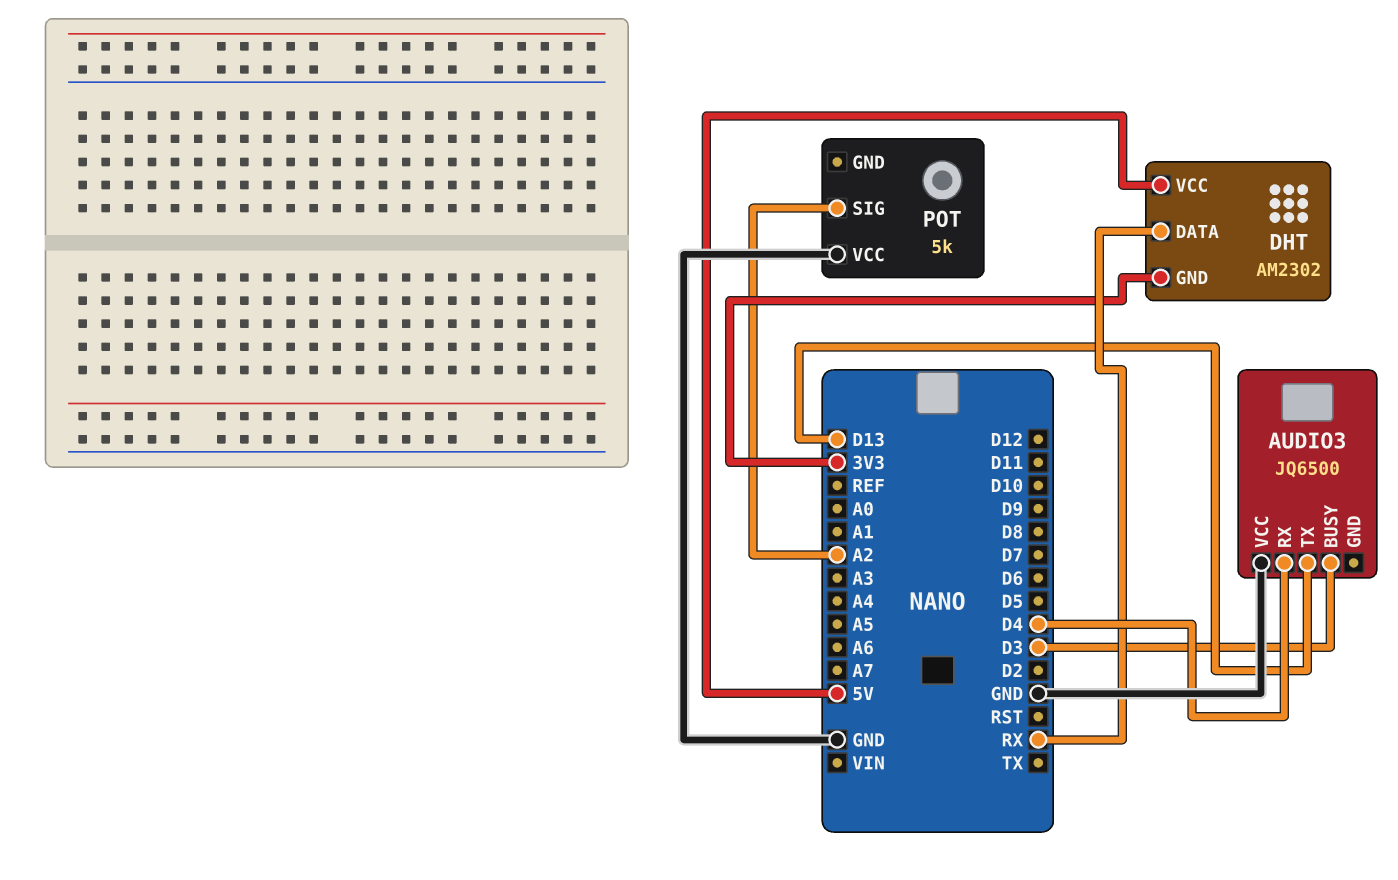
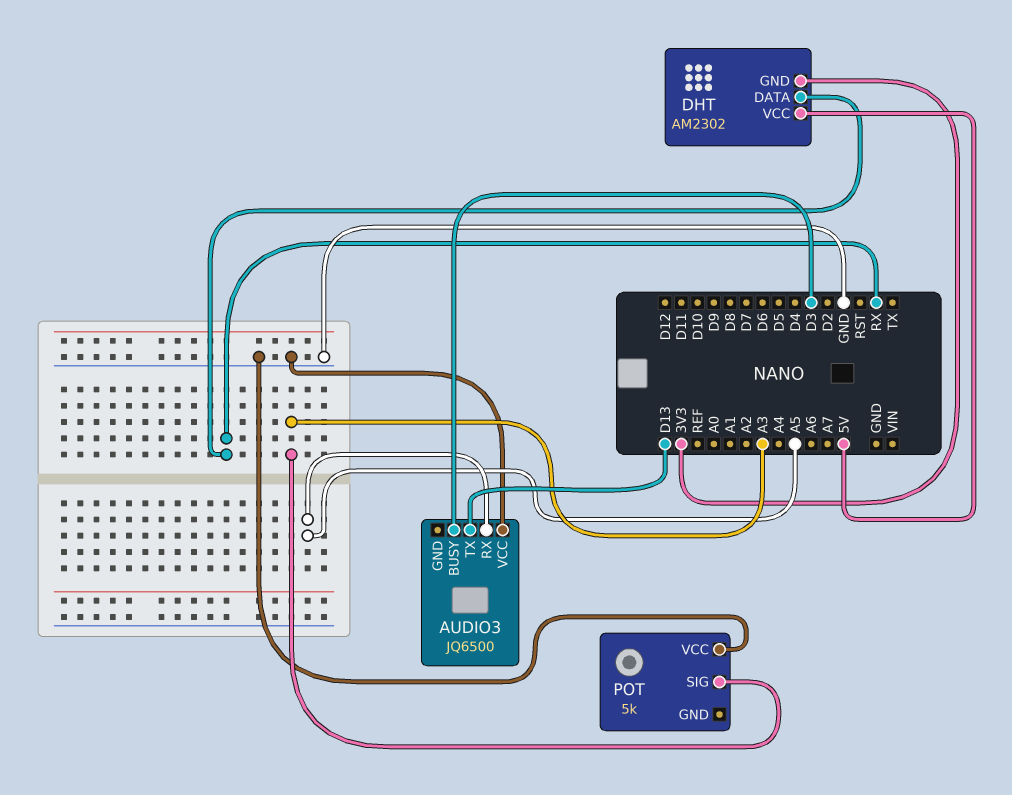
AUDIO3 pin RX: D4 -> A5
POT pin SIG: A2 -> A3

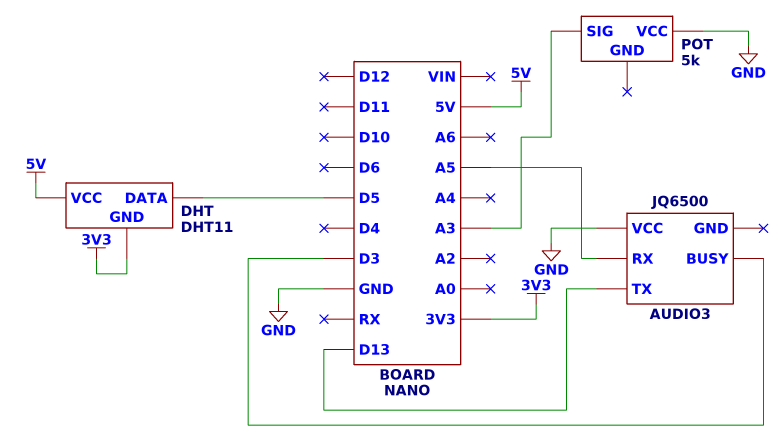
DHT: AM2302 -> DHT11
DHT pin DATA: RX -> D5

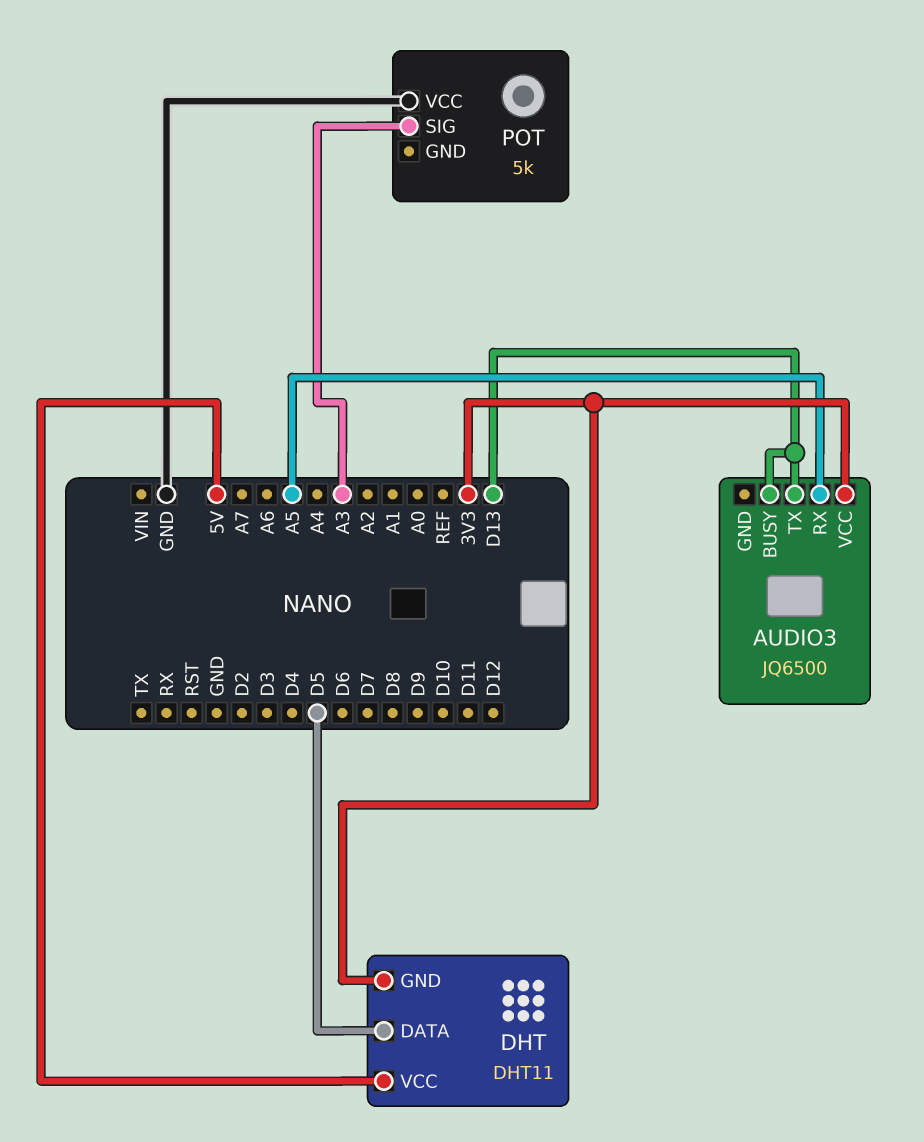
AUDIO3 pin BUSY: D3 -> D13
AUDIO3 pin VCC: GND -> 3V3

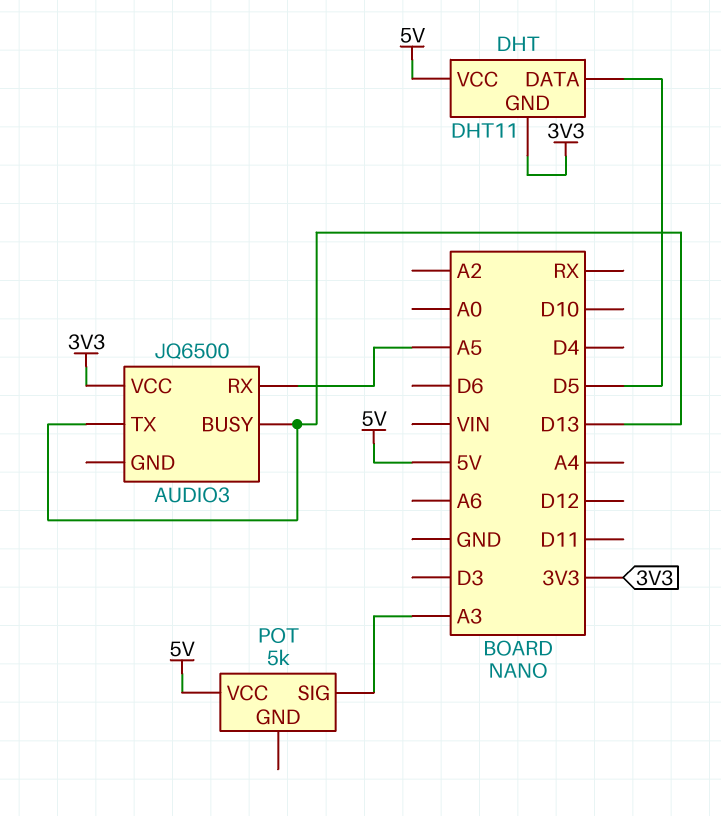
POT pin VCC: GND -> 5V

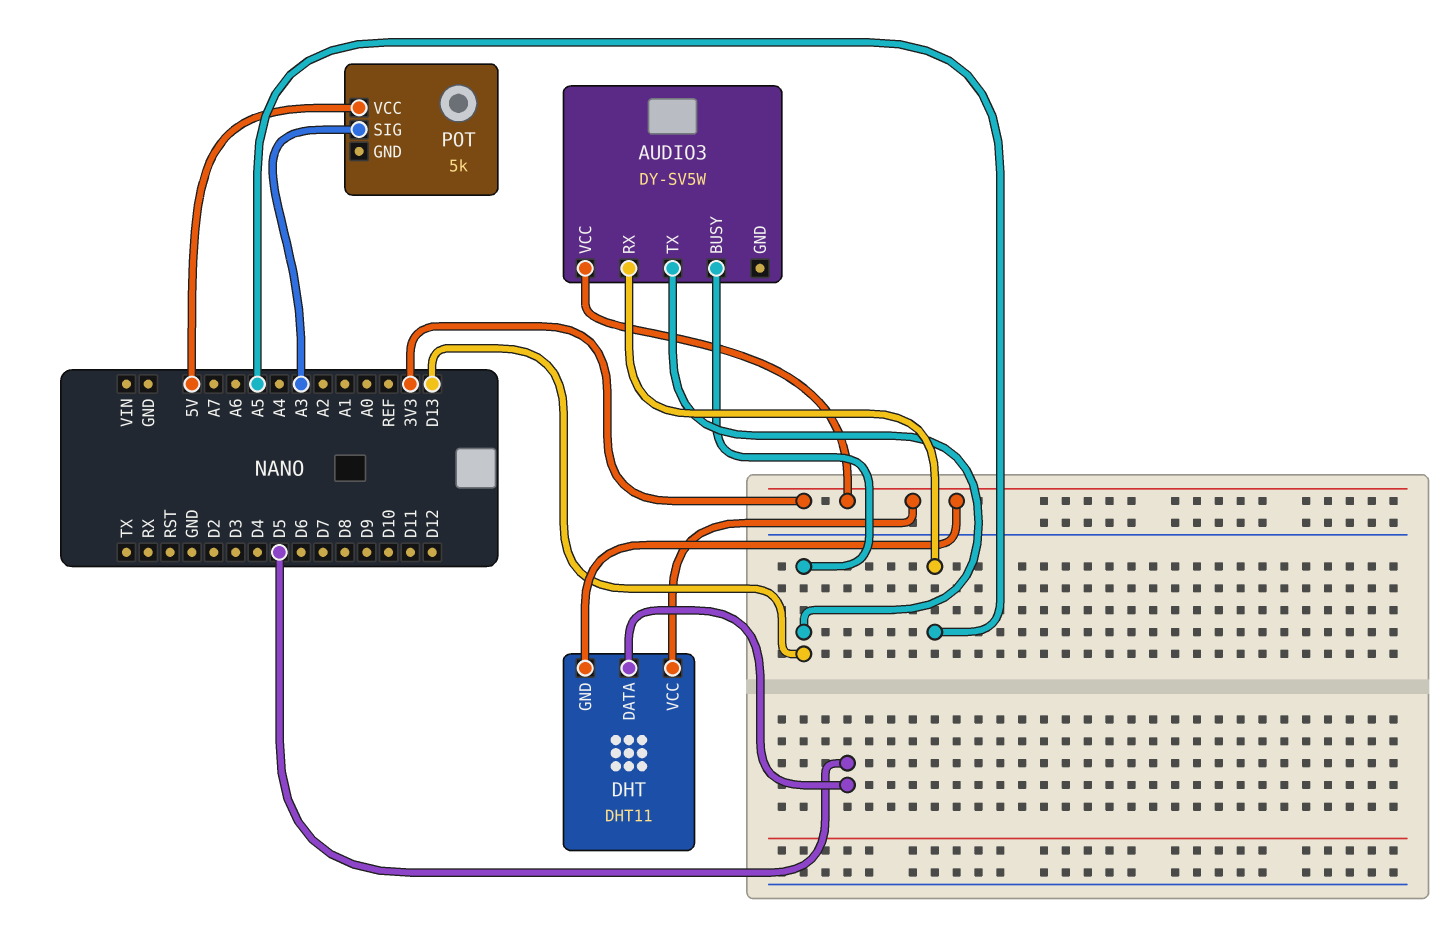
AUDIO3: JQ6500 -> DY-SV5W
DHT pin VCC: 5V -> 3V3

